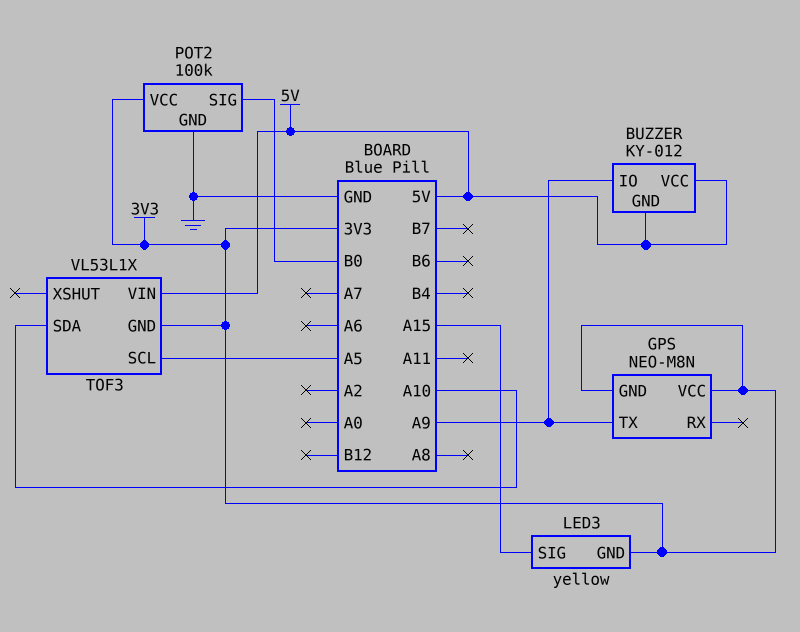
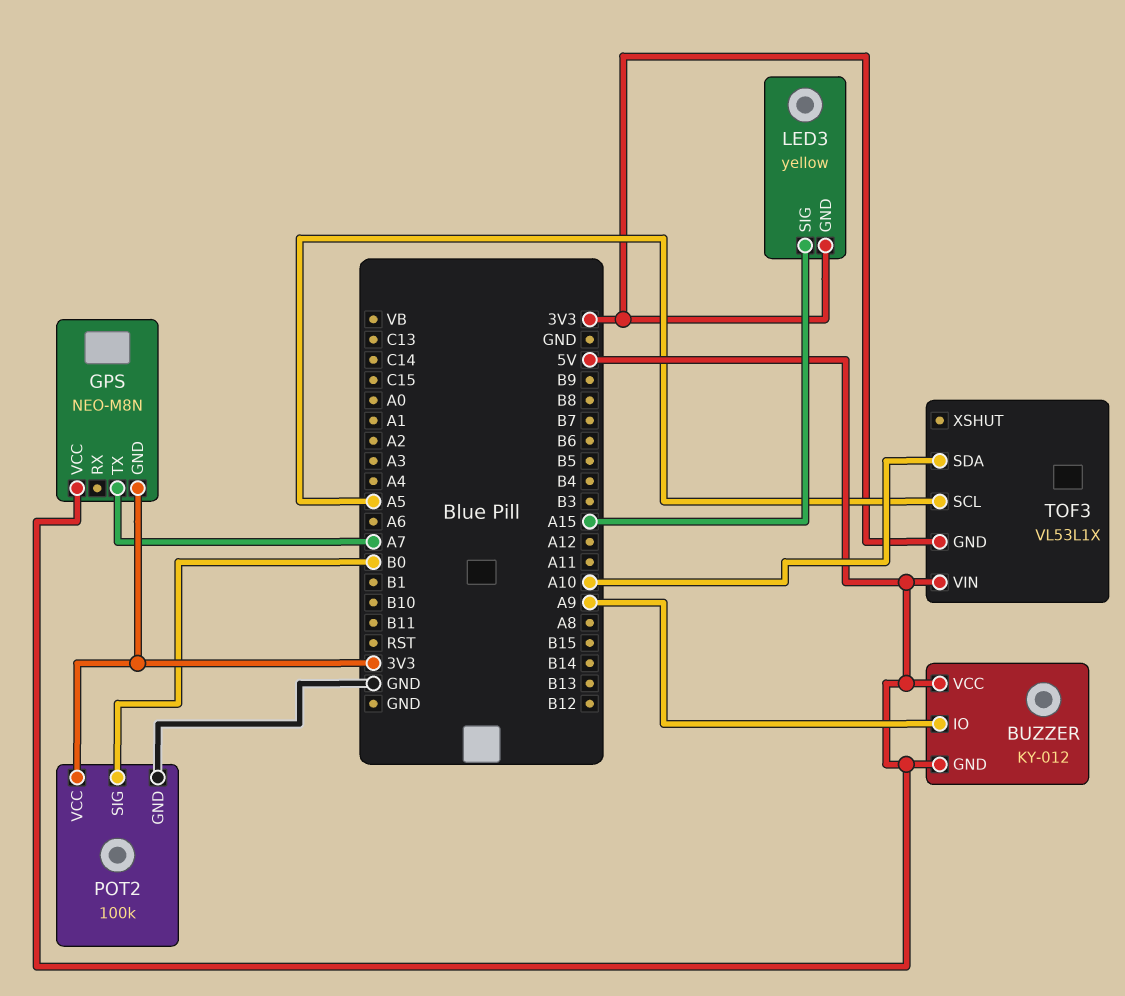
GPS pin TX: A9 -> A7
GPS pin VCC: 3V3 -> 5V

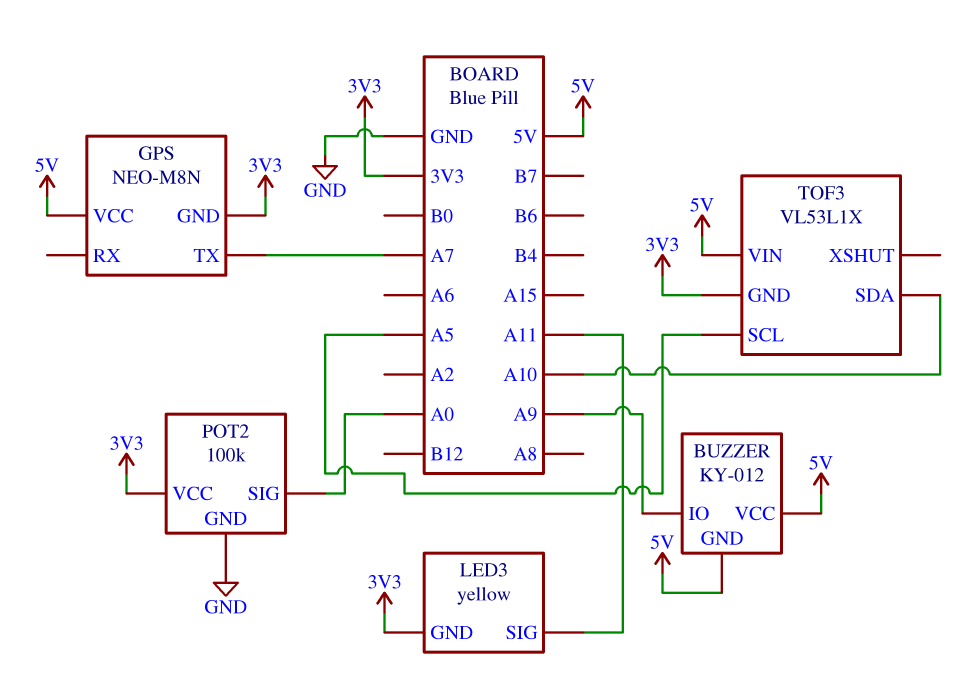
LED3 pin SIG: A15 -> A11
POT2 pin SIG: B0 -> A0

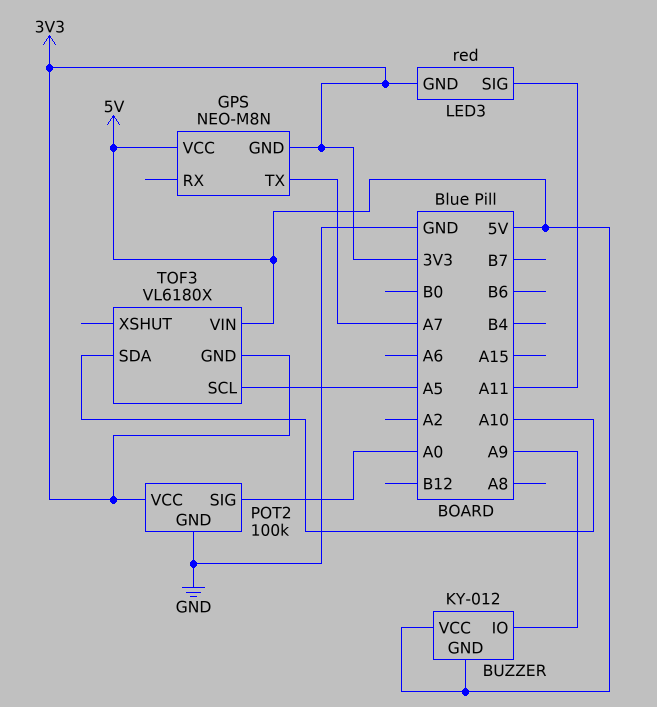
LED3: yellow -> red
TOF3: VL53L1X -> VL6180X

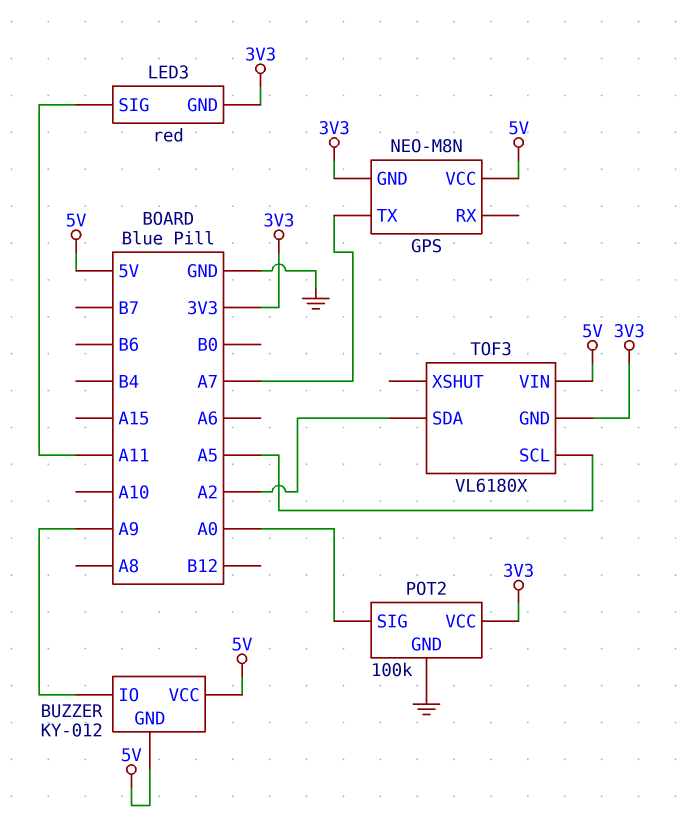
TOF3 pin SDA: A10 -> A2

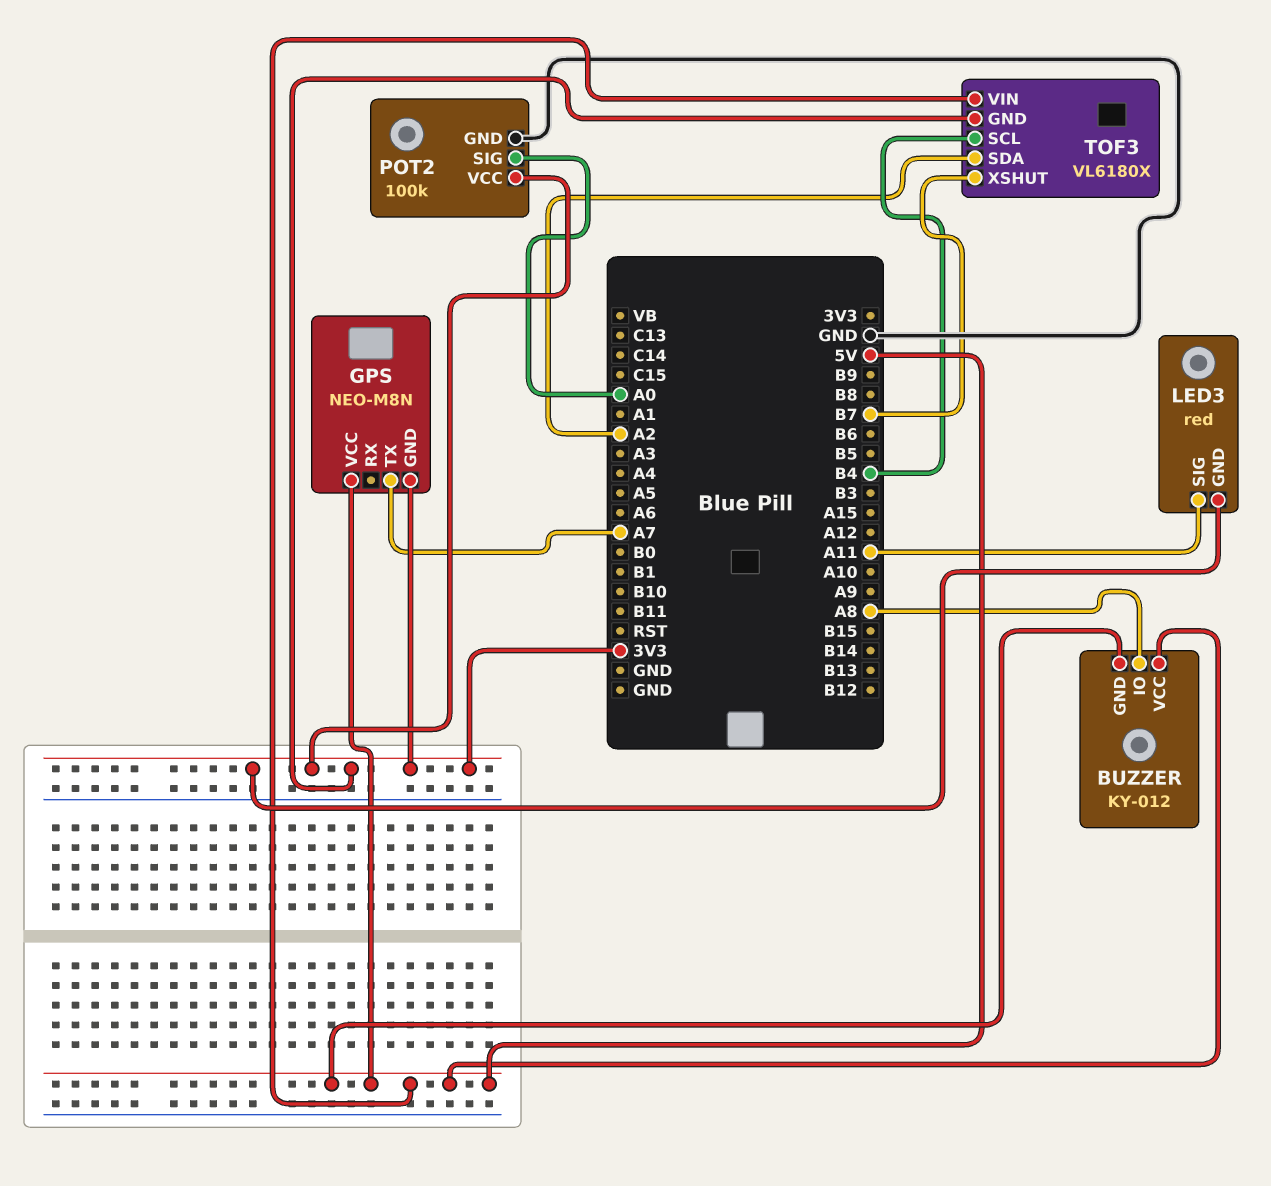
BUZZER pin IO: A9 -> A8
TOF3 pin SCL: A5 -> B4
TOF3 pin XSHUT: none -> B7

